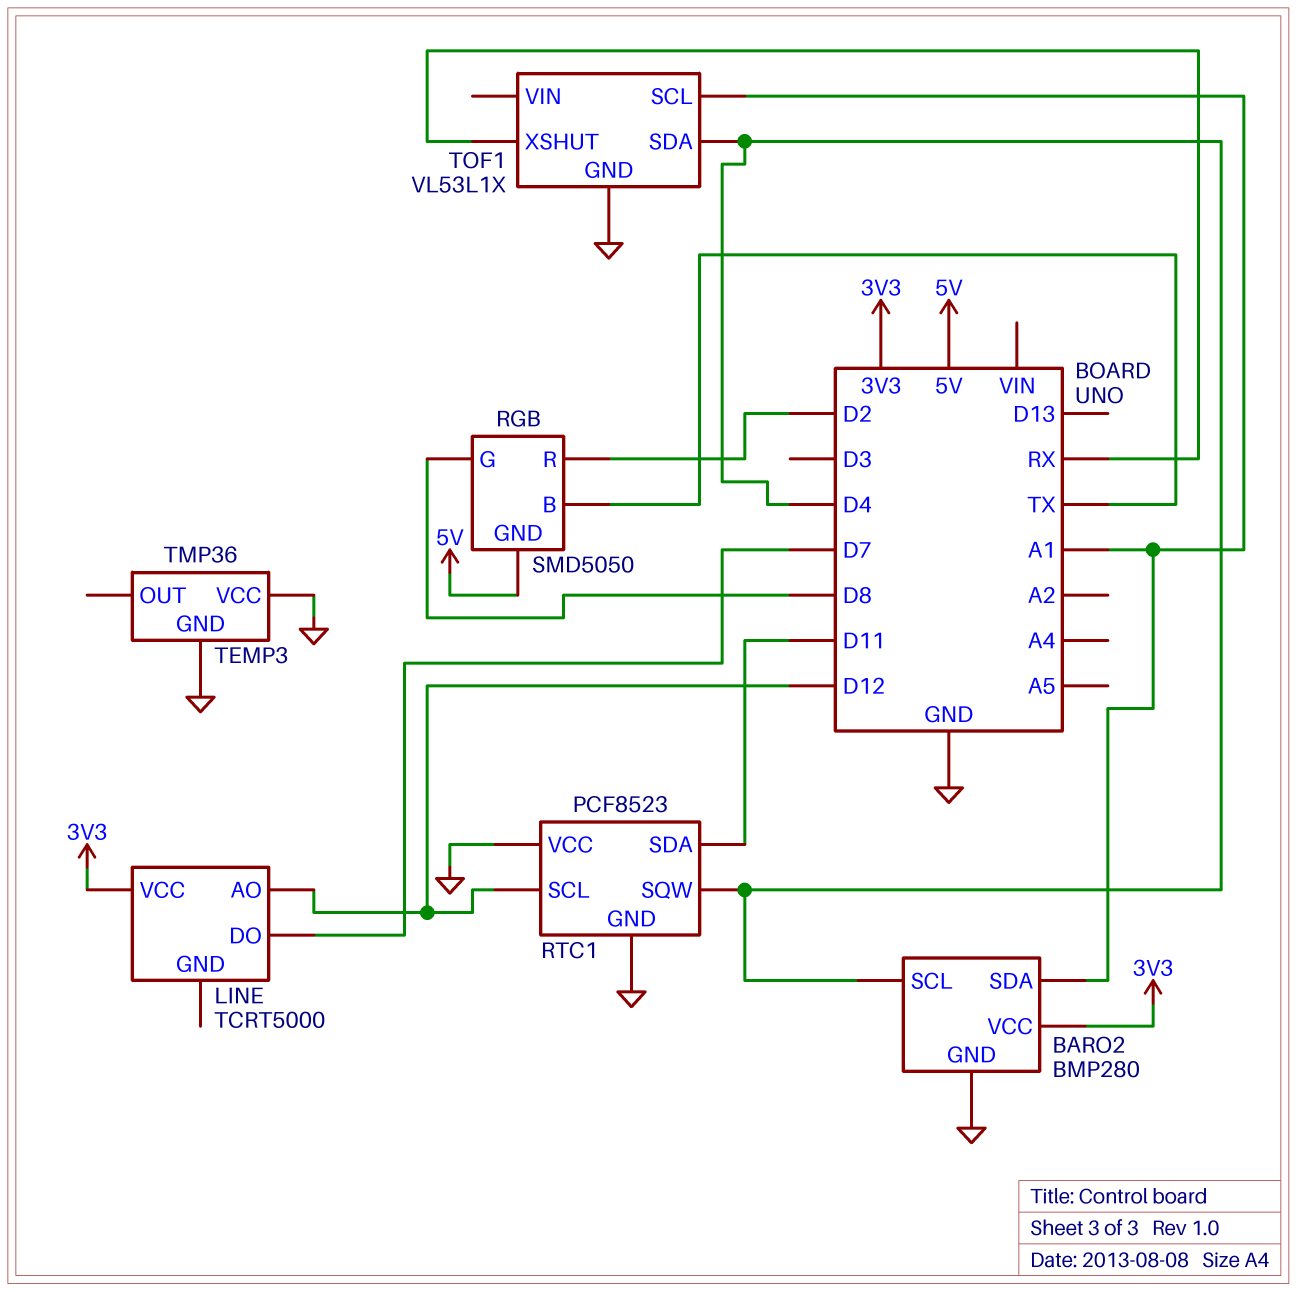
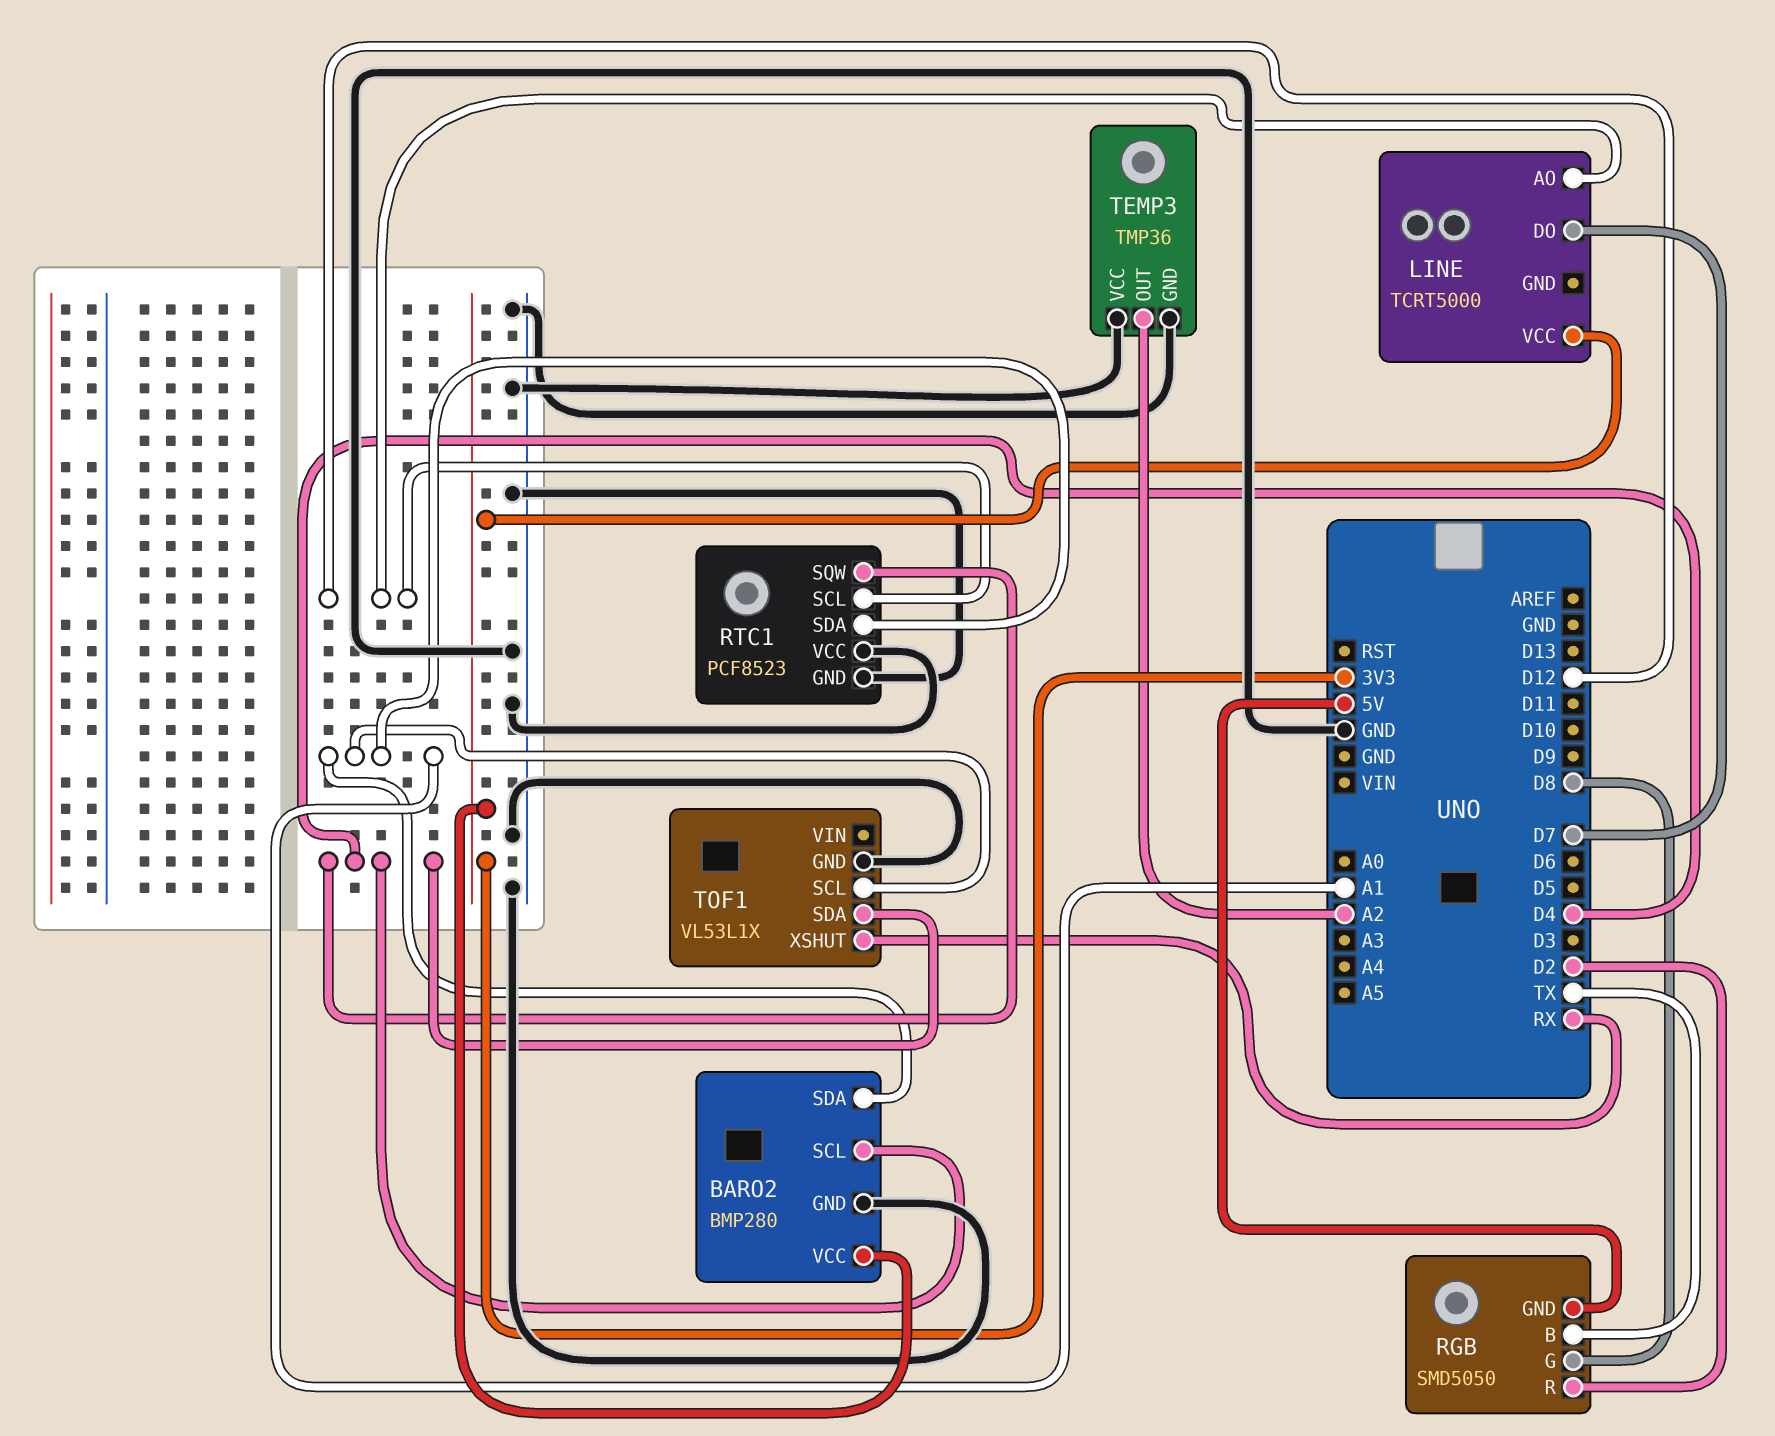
RTC1 pin SDA: D11 -> A1
TEMP3 pin OUT: none -> A2

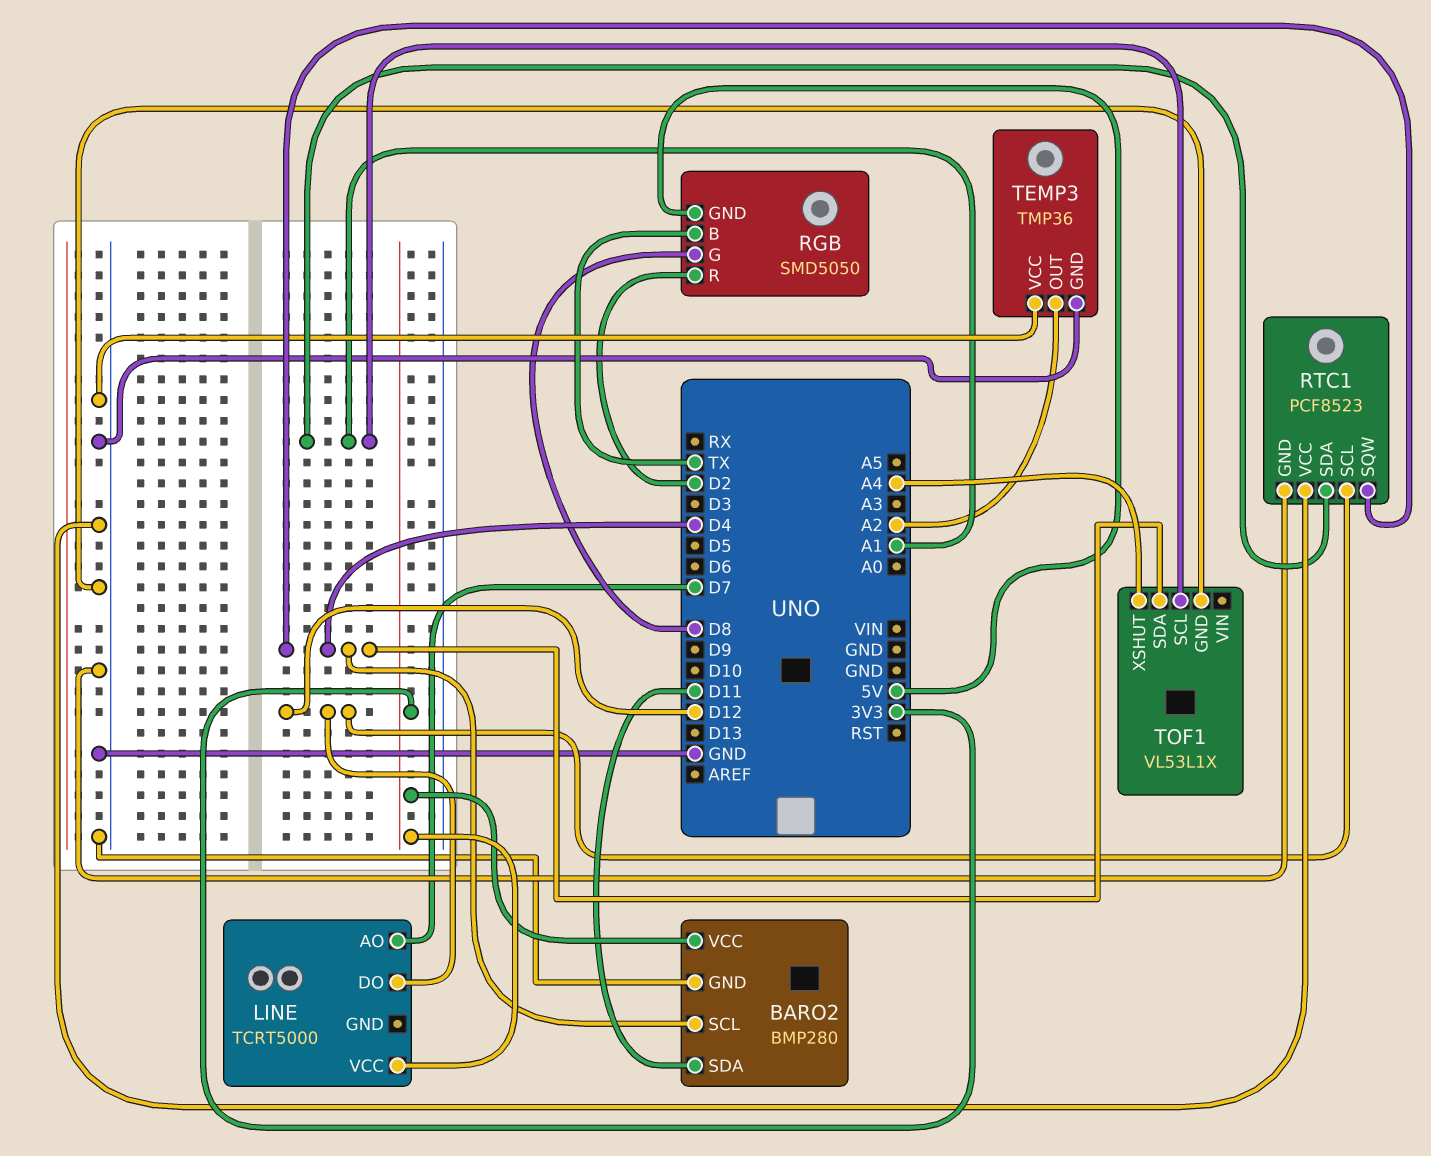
BARO2 pin SDA: A1 -> D11
LINE pin AO: D12 -> D7
LINE pin DO: D7 -> D12
TOF1 pin XSHUT: RX -> A4

